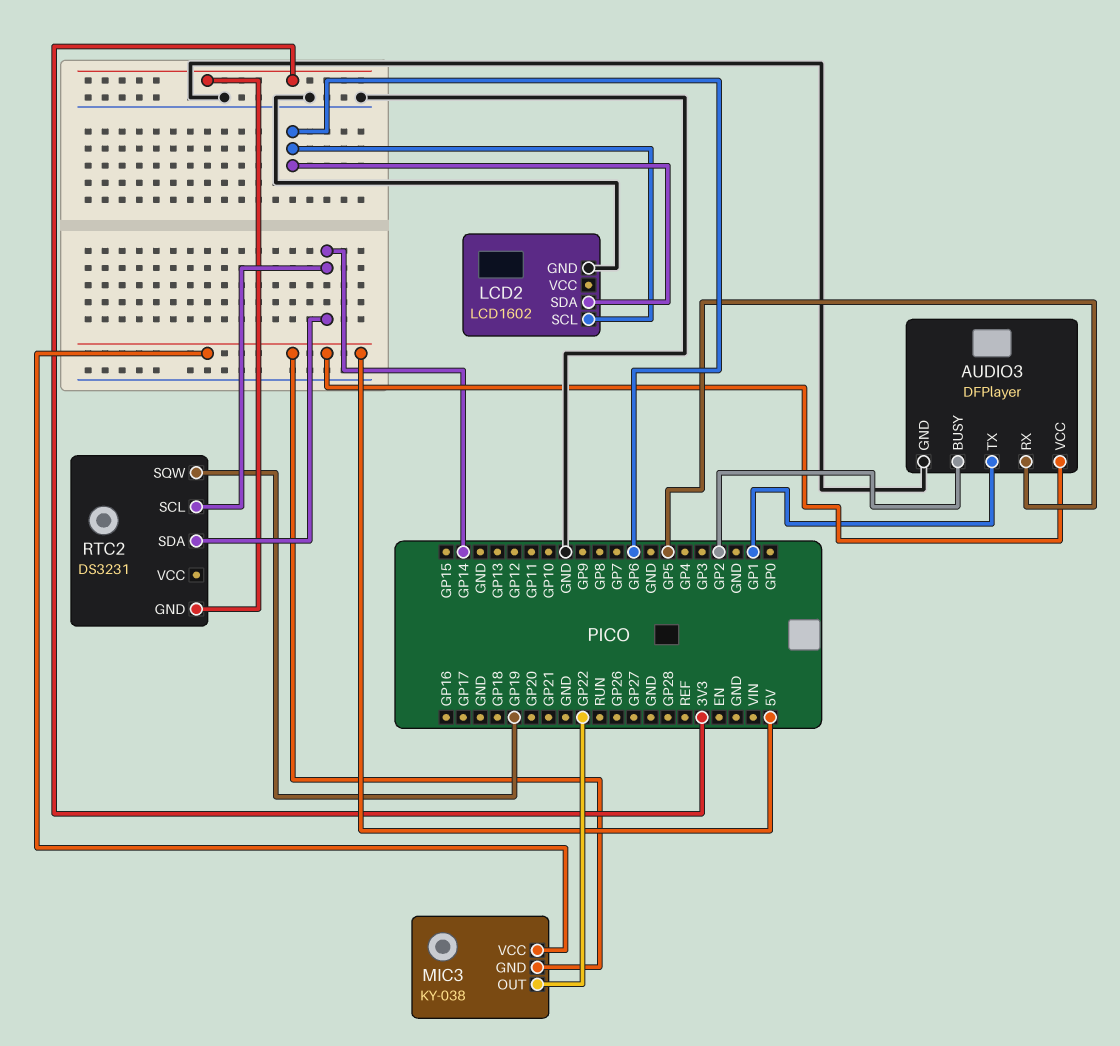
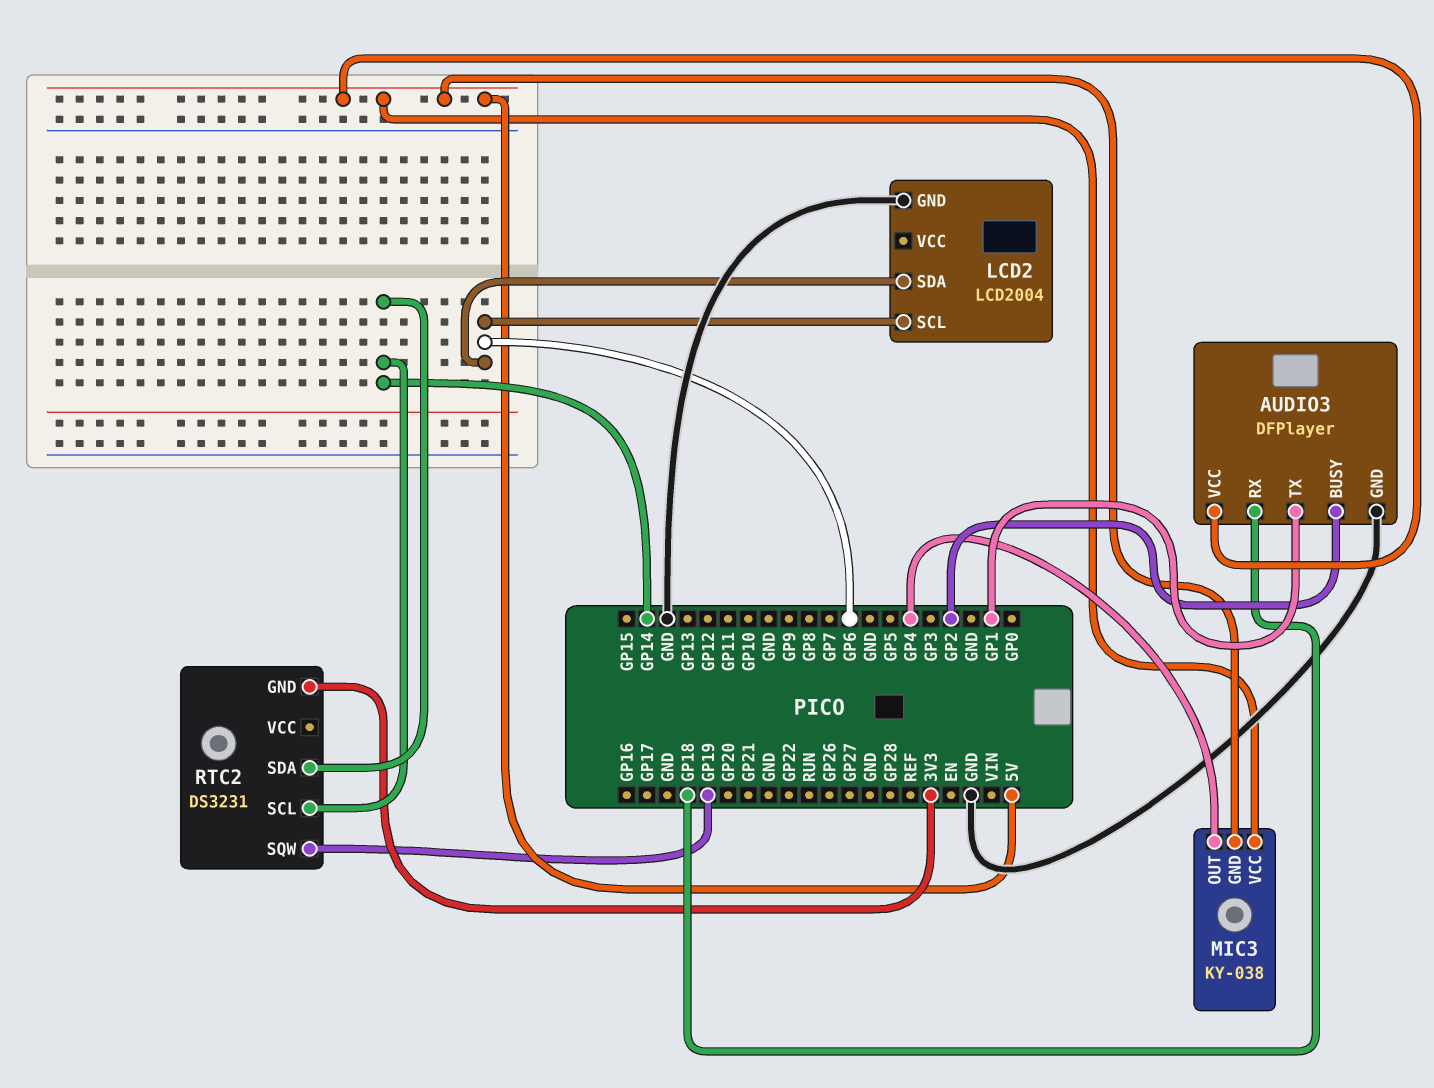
AUDIO3 pin RX: GP5 -> GP18
LCD2: LCD1602 -> LCD2004
MIC3 pin OUT: GP22 -> GP4

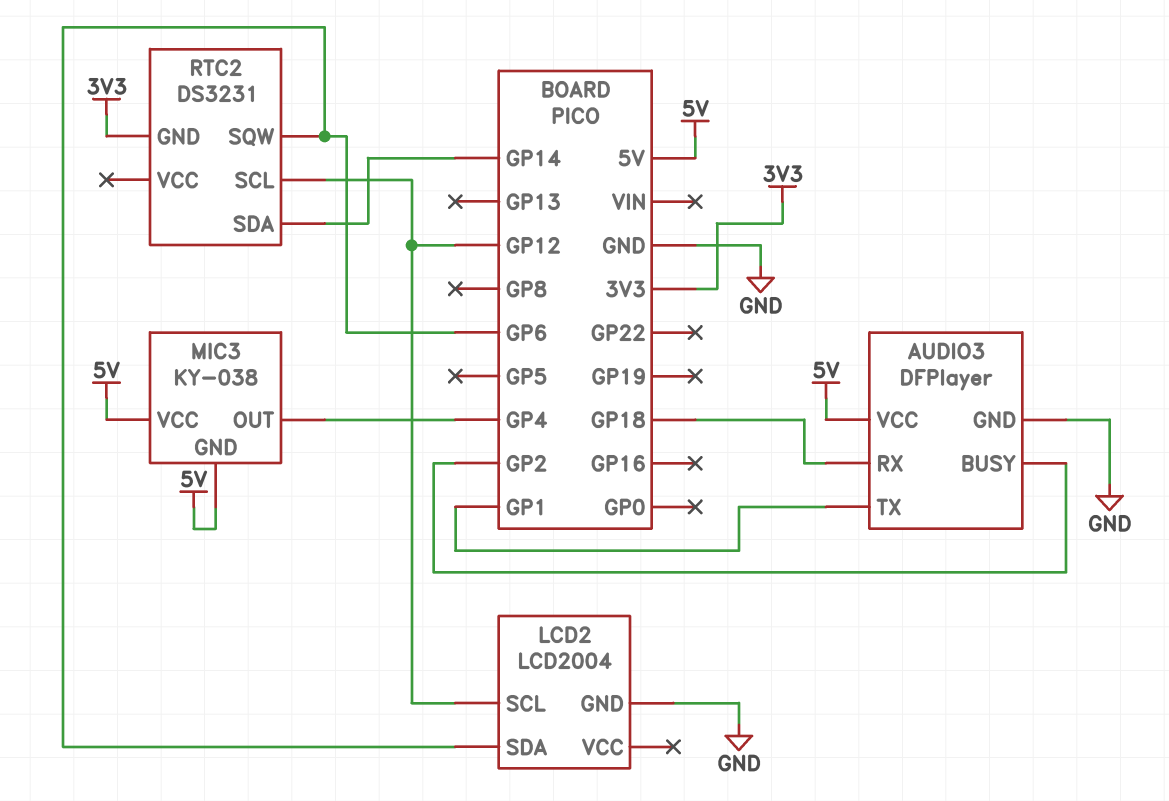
LCD2 pin SCL: GP6 -> GP12
RTC2 pin SCL: GP14 -> GP12
RTC2 pin SQW: GP19 -> GP6

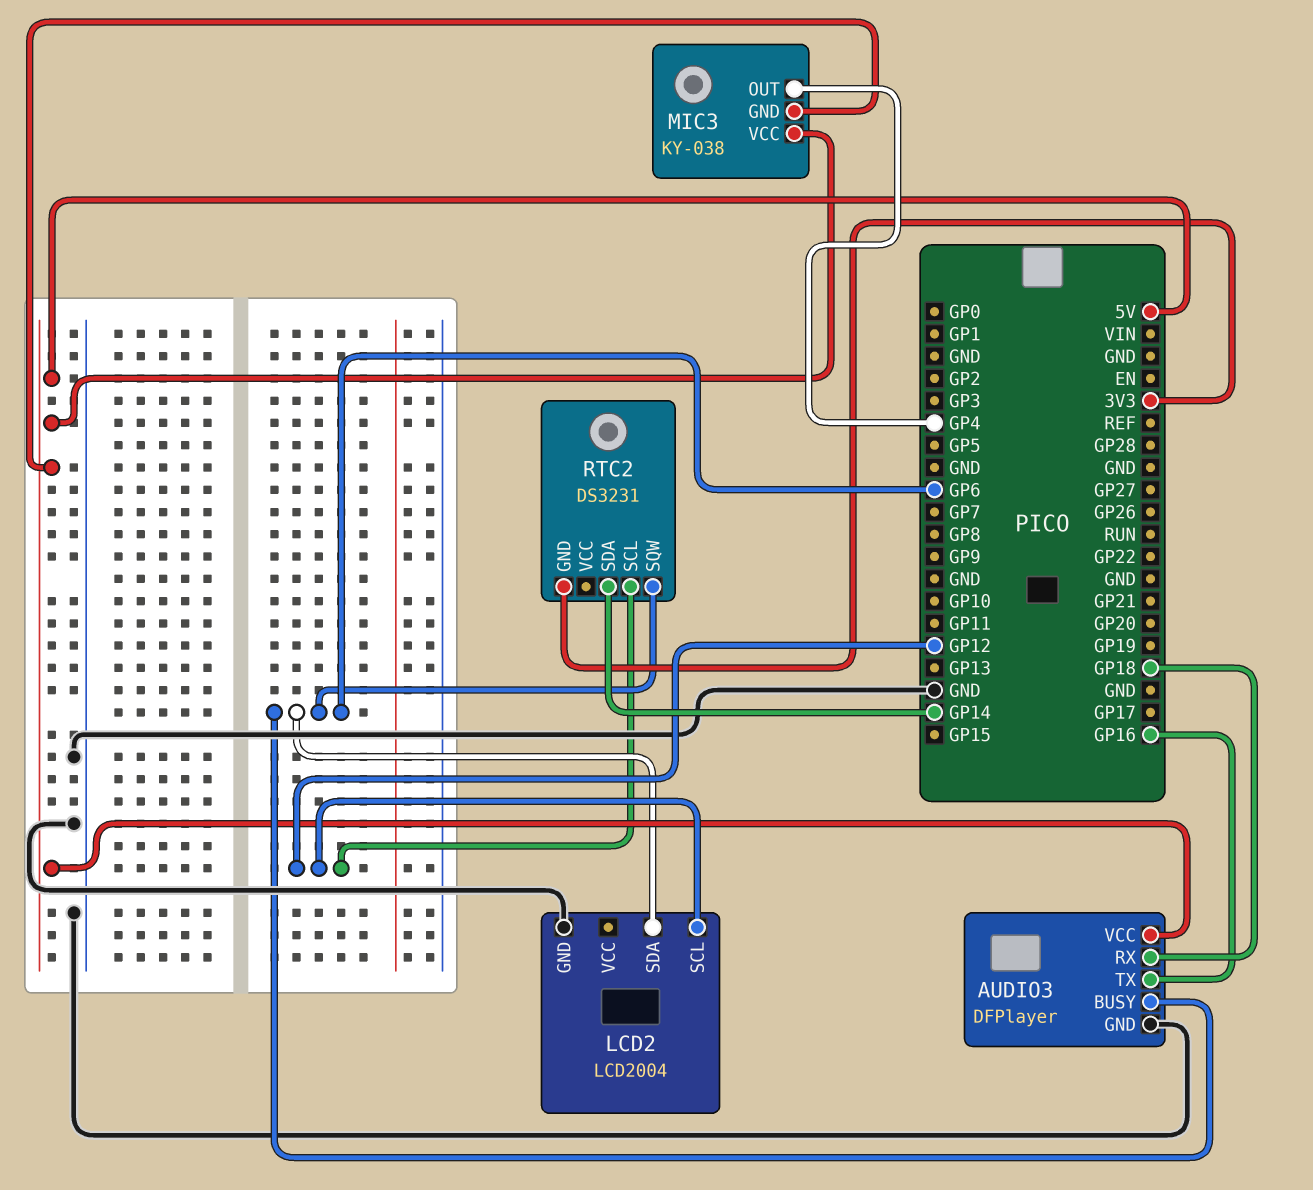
AUDIO3 pin BUSY: GP2 -> GP6
AUDIO3 pin TX: GP1 -> GP16

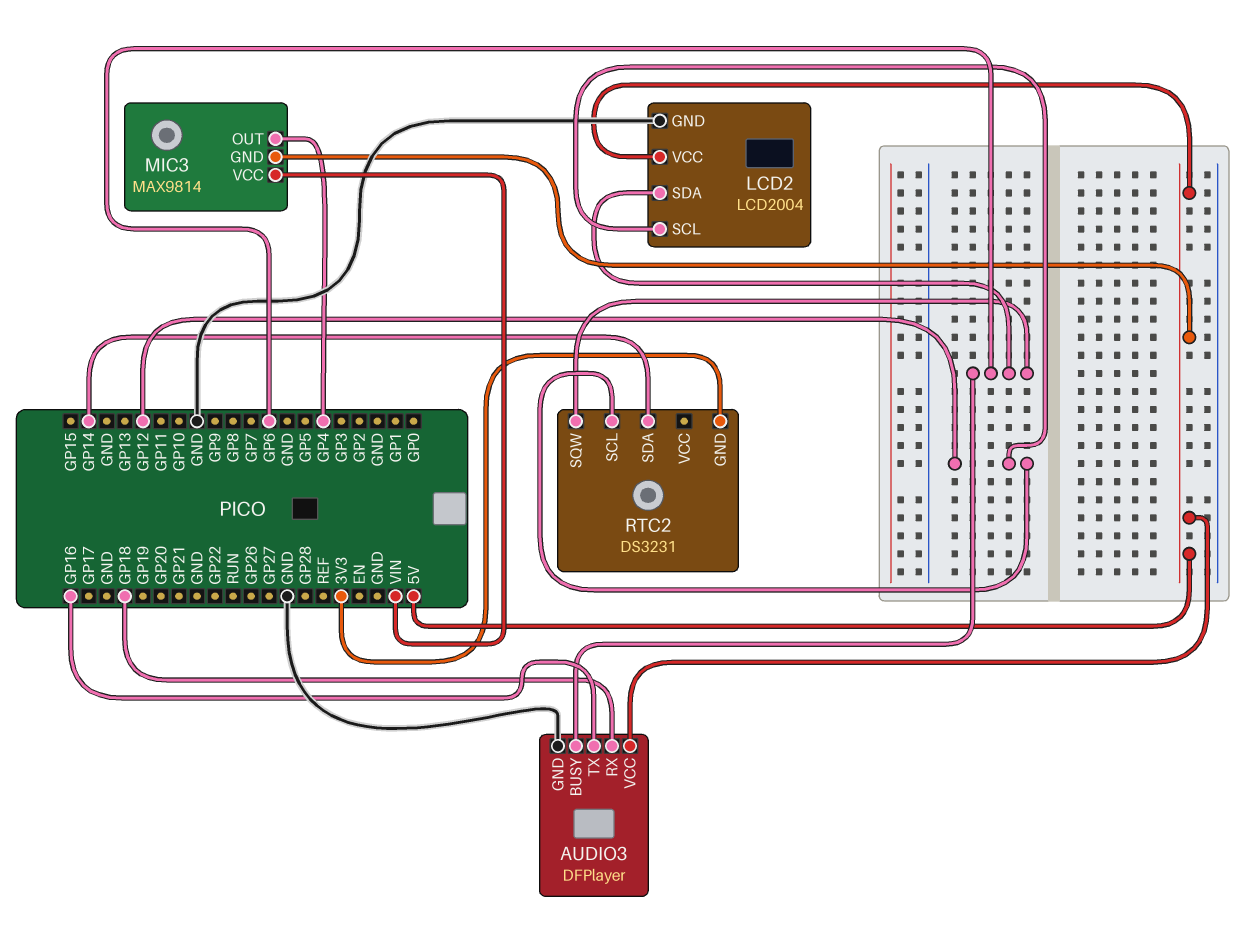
LCD2 pin VCC: none -> 5V
MIC3: KY-038 -> MAX9814
MIC3 pin VCC: 5V -> VIN

